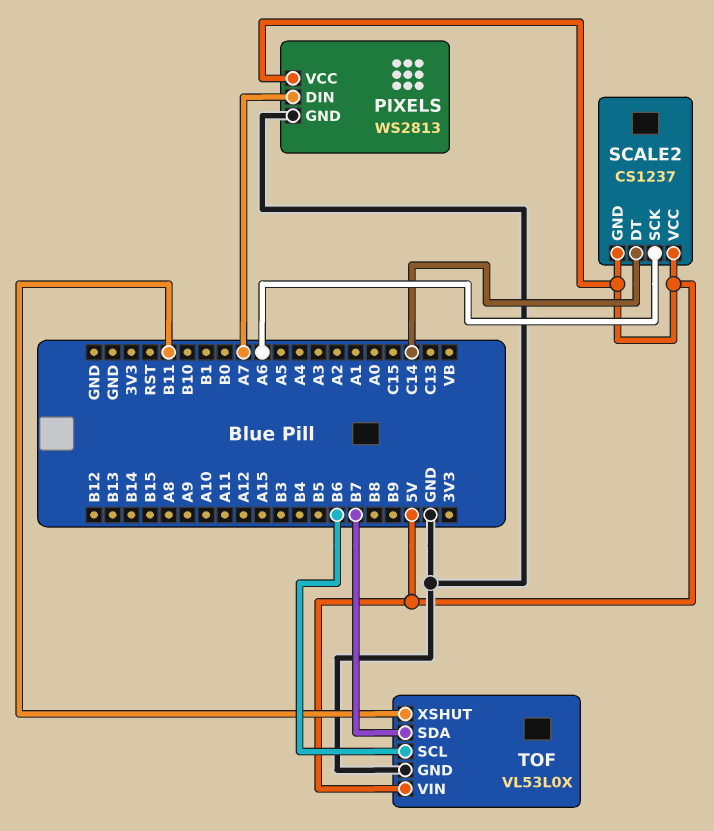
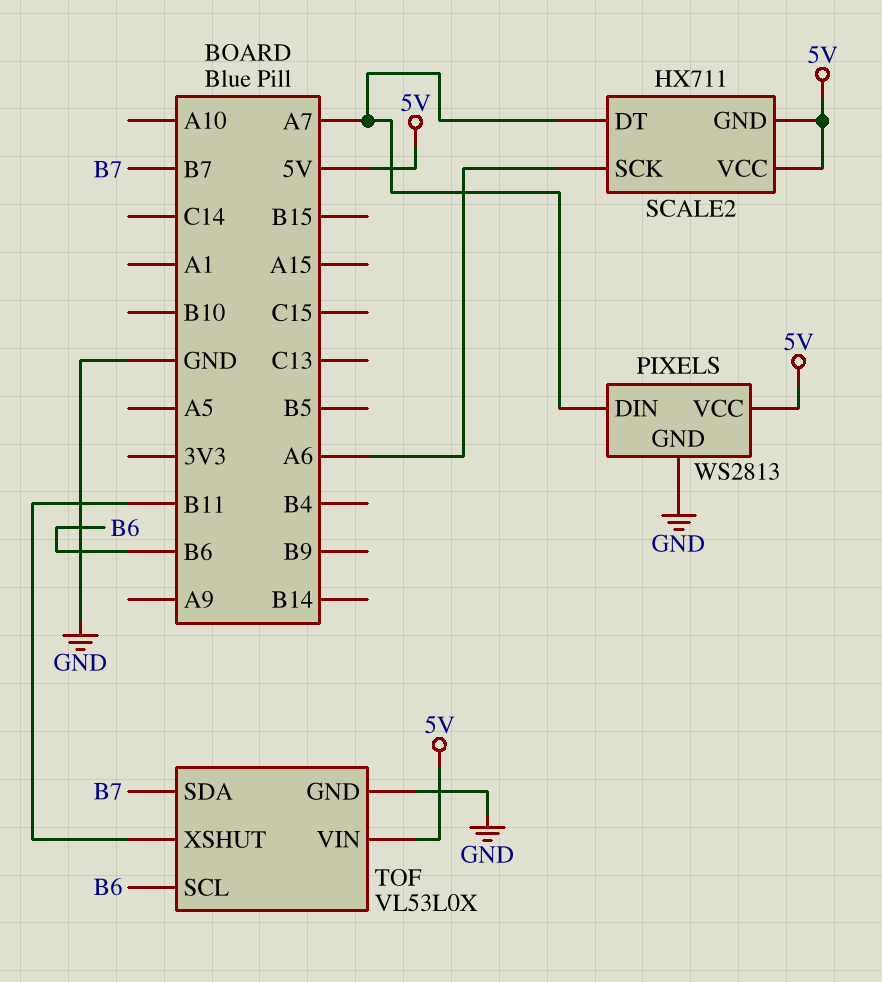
SCALE2: CS1237 -> HX711
SCALE2 pin DT: C14 -> A7

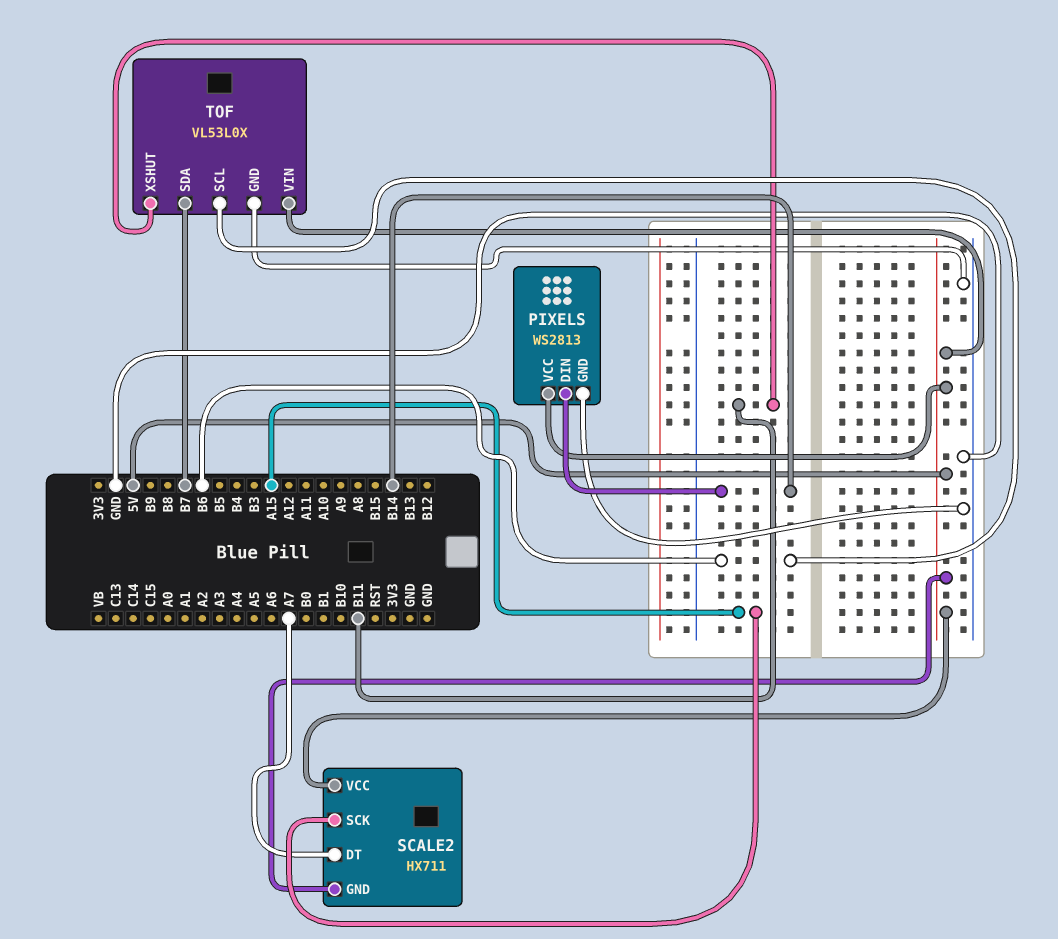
PIXELS pin DIN: A7 -> B14
SCALE2 pin SCK: A6 -> A15

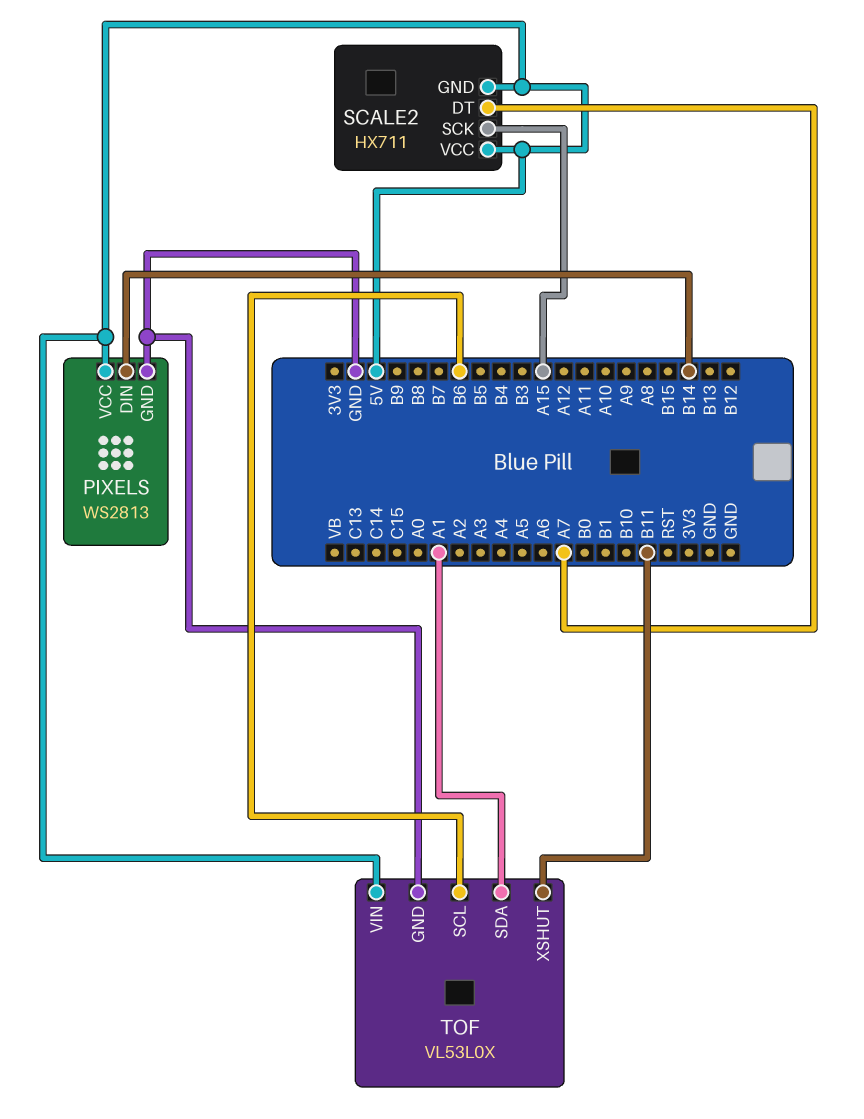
TOF pin SDA: B7 -> A1

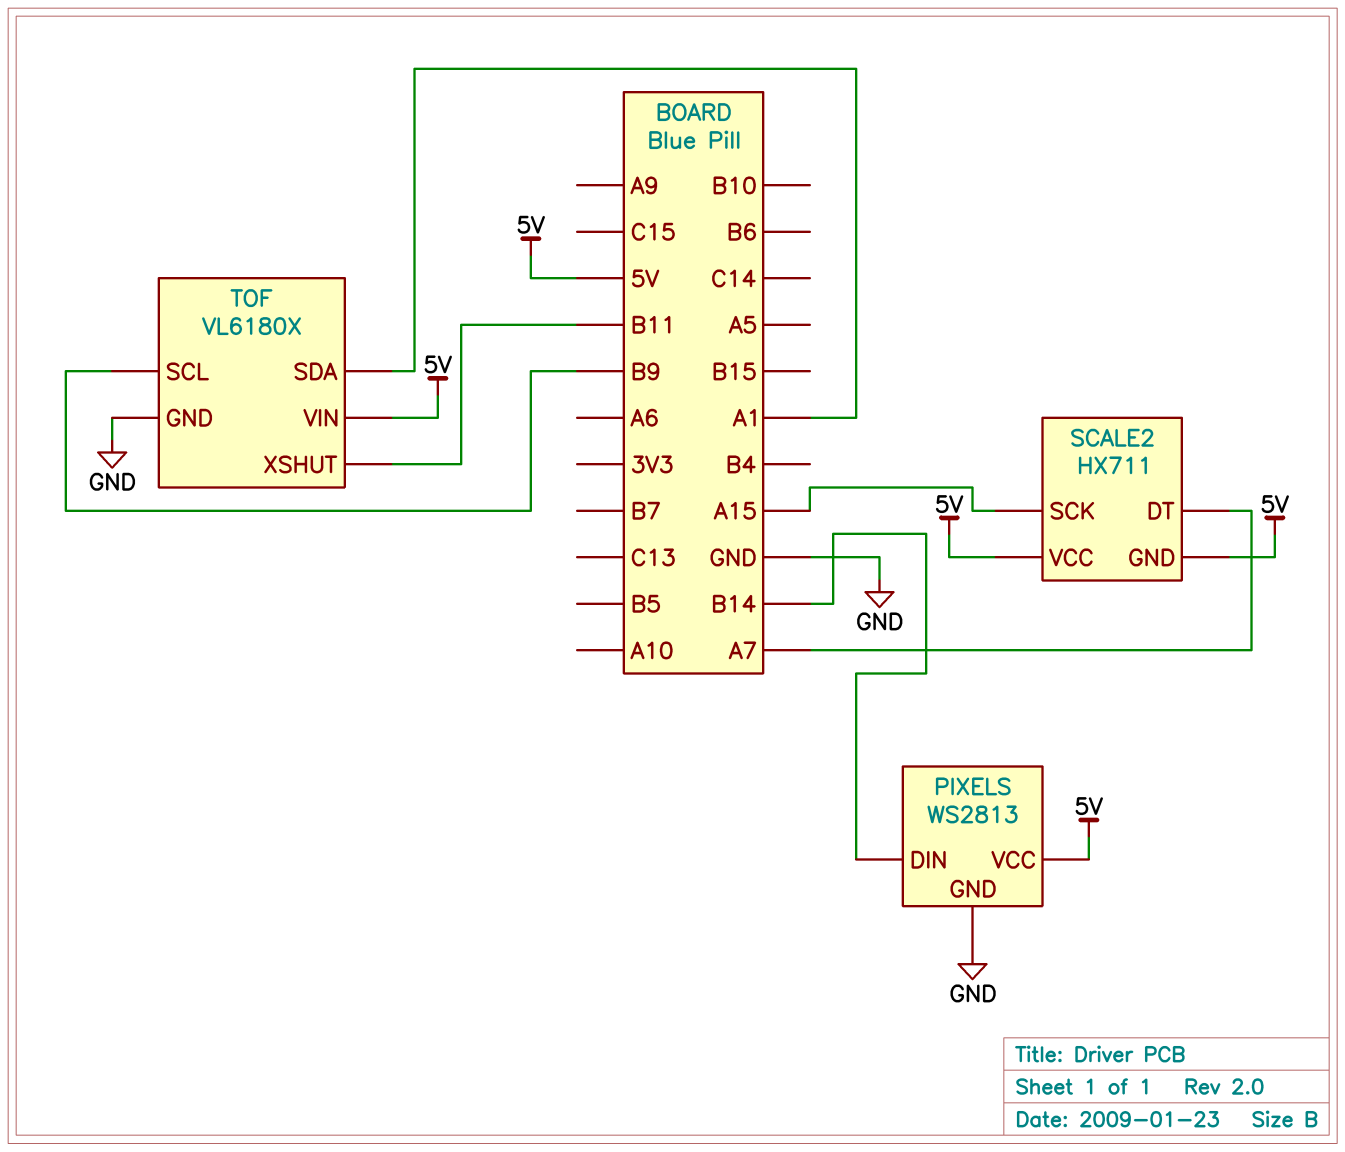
TOF: VL53L0X -> VL6180X
TOF pin SCL: B6 -> B9

